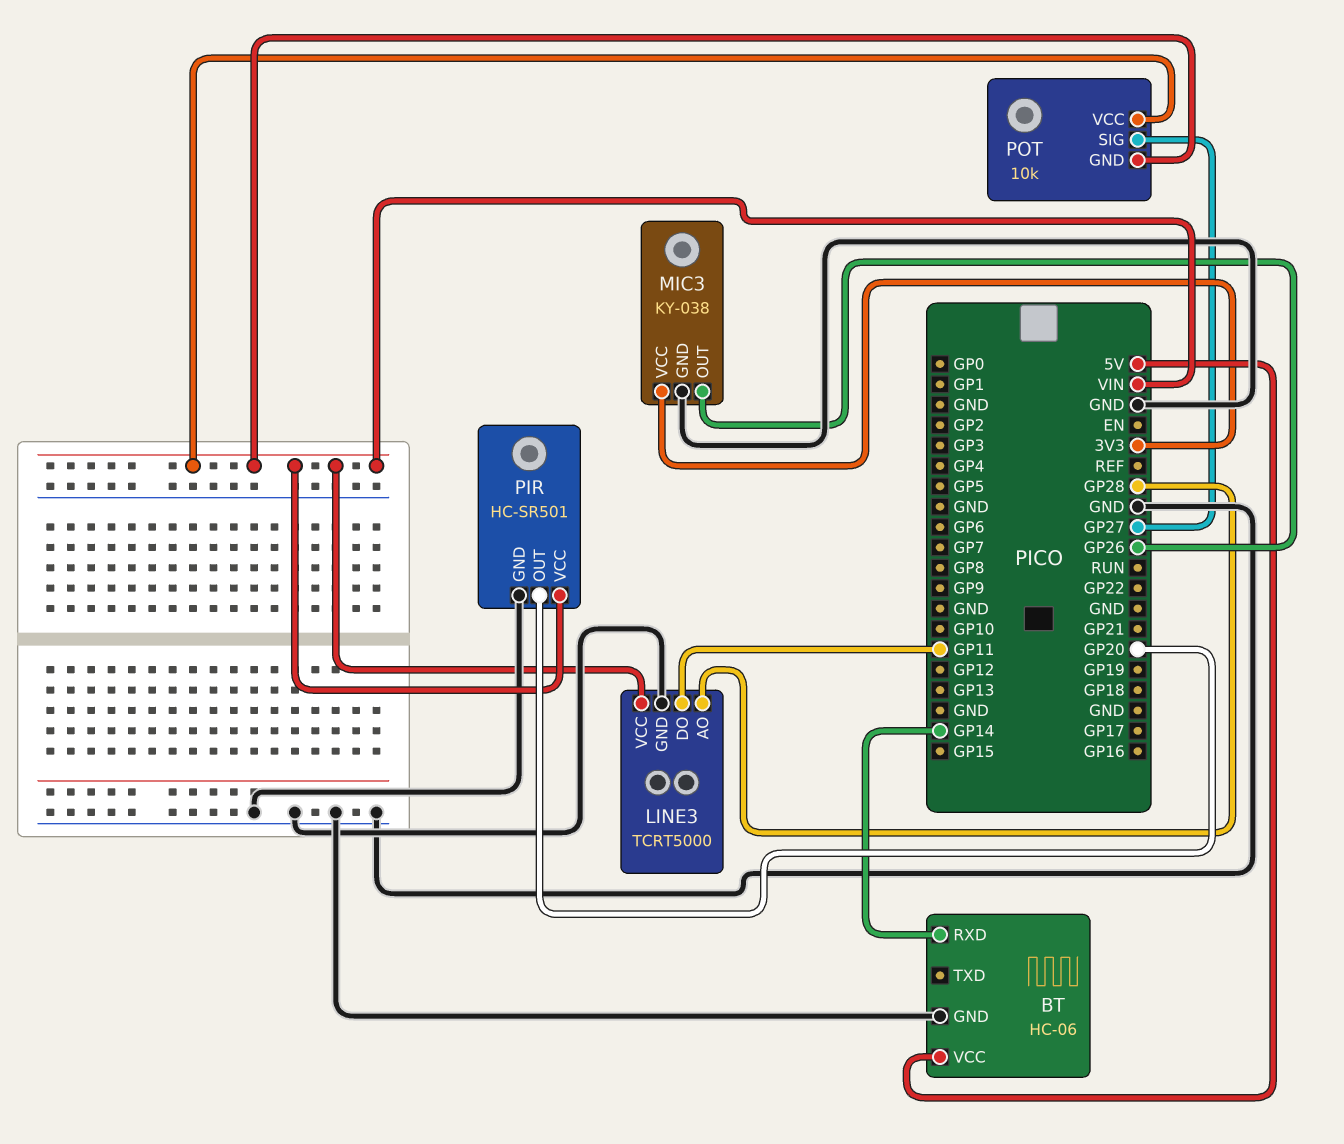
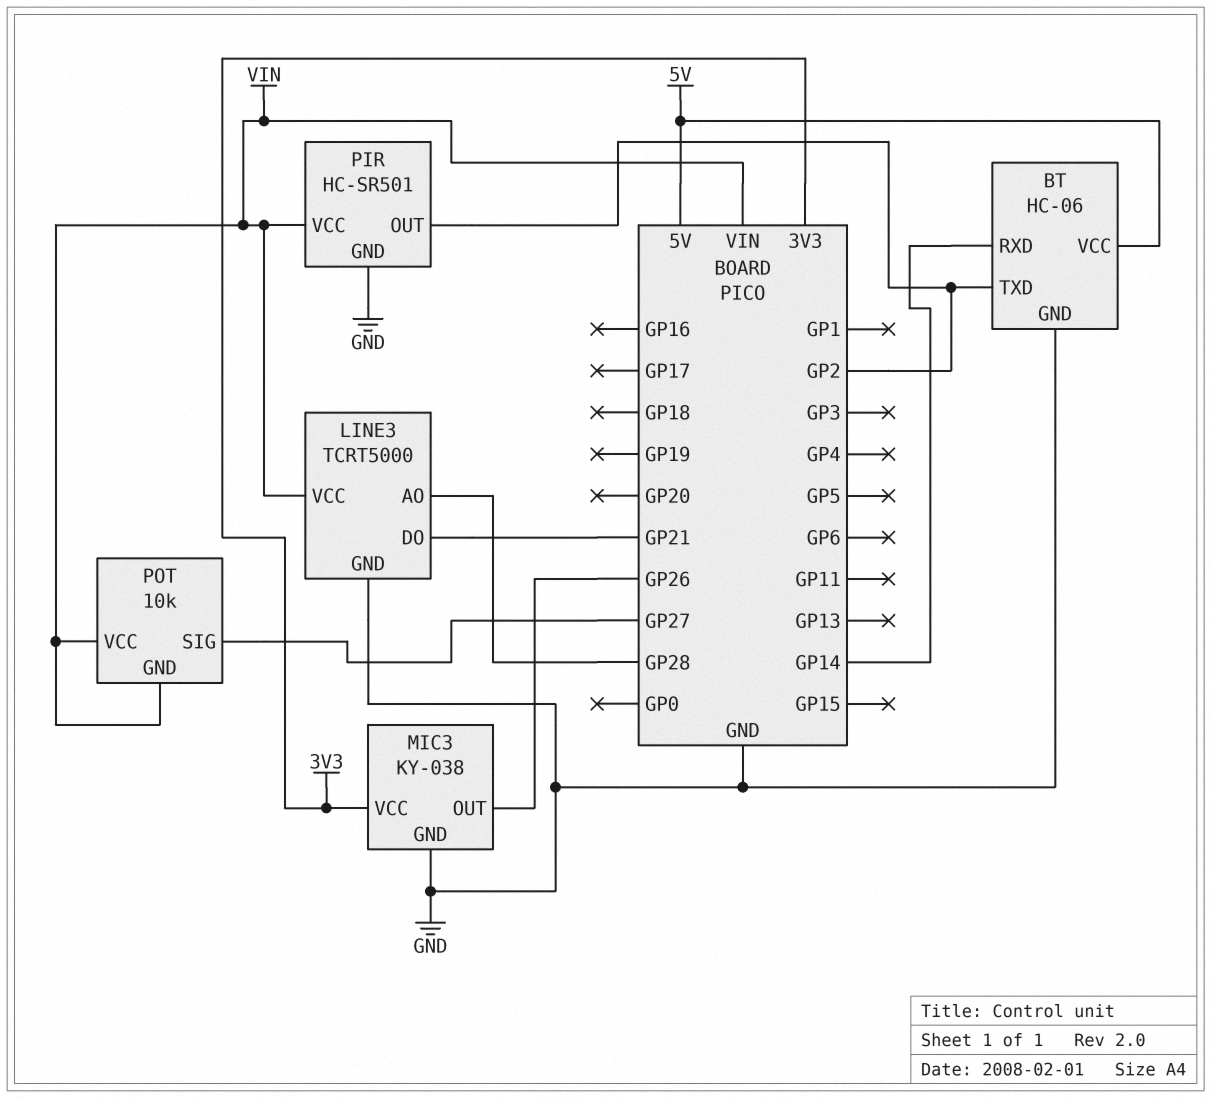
BT pin TXD: none -> GP2
LINE3 pin DO: GP11 -> GP21
PIR pin OUT: GP20 -> GP2

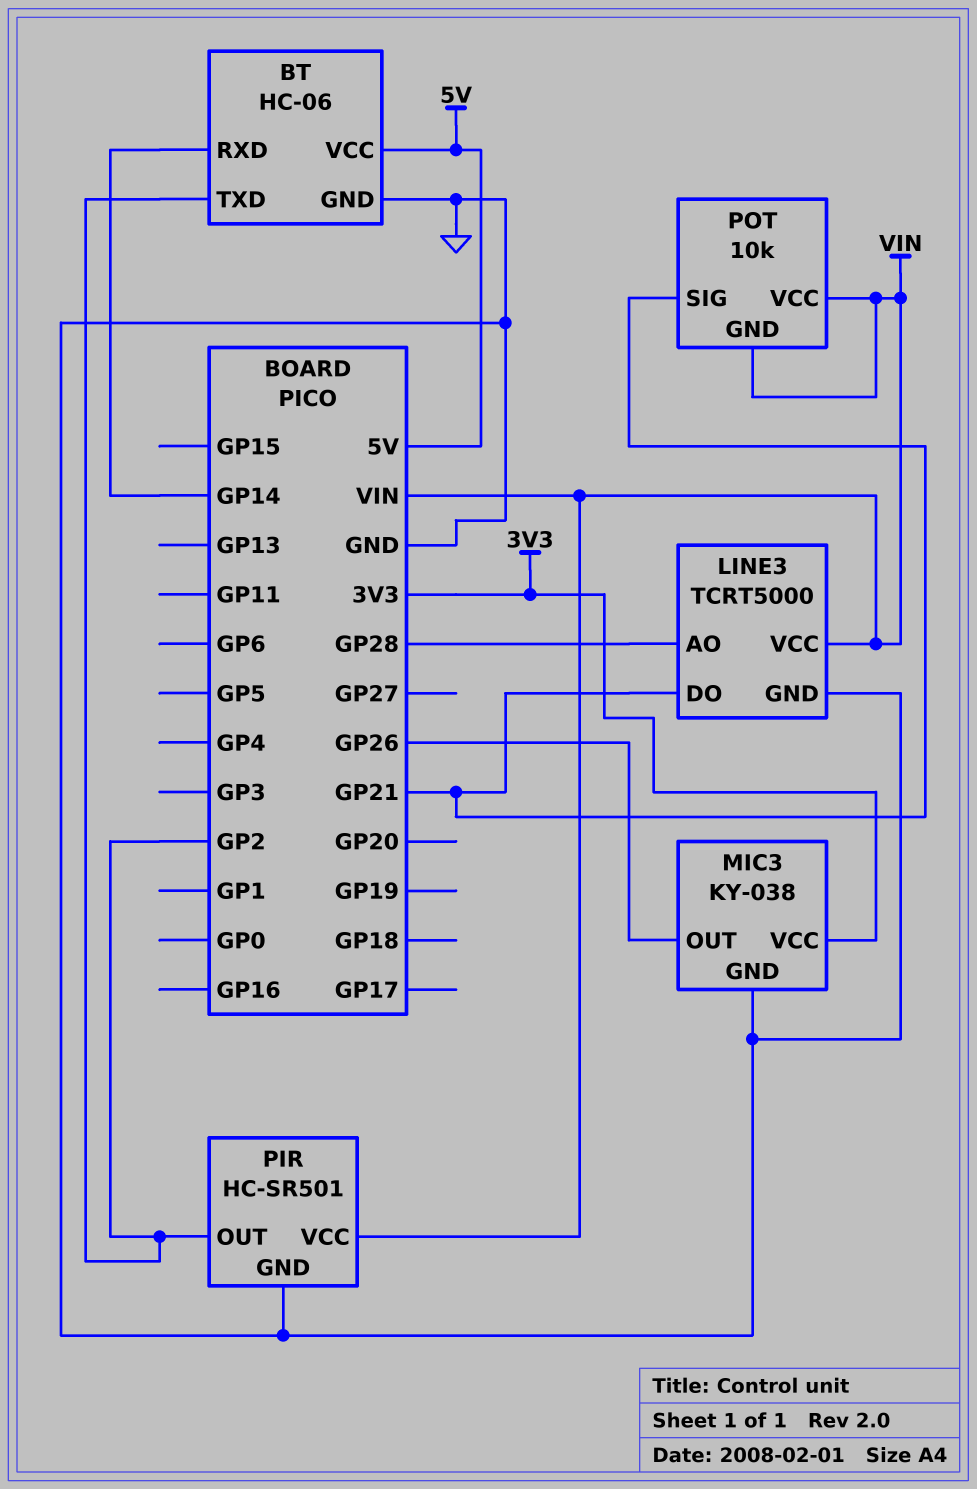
POT pin SIG: GP27 -> GP21

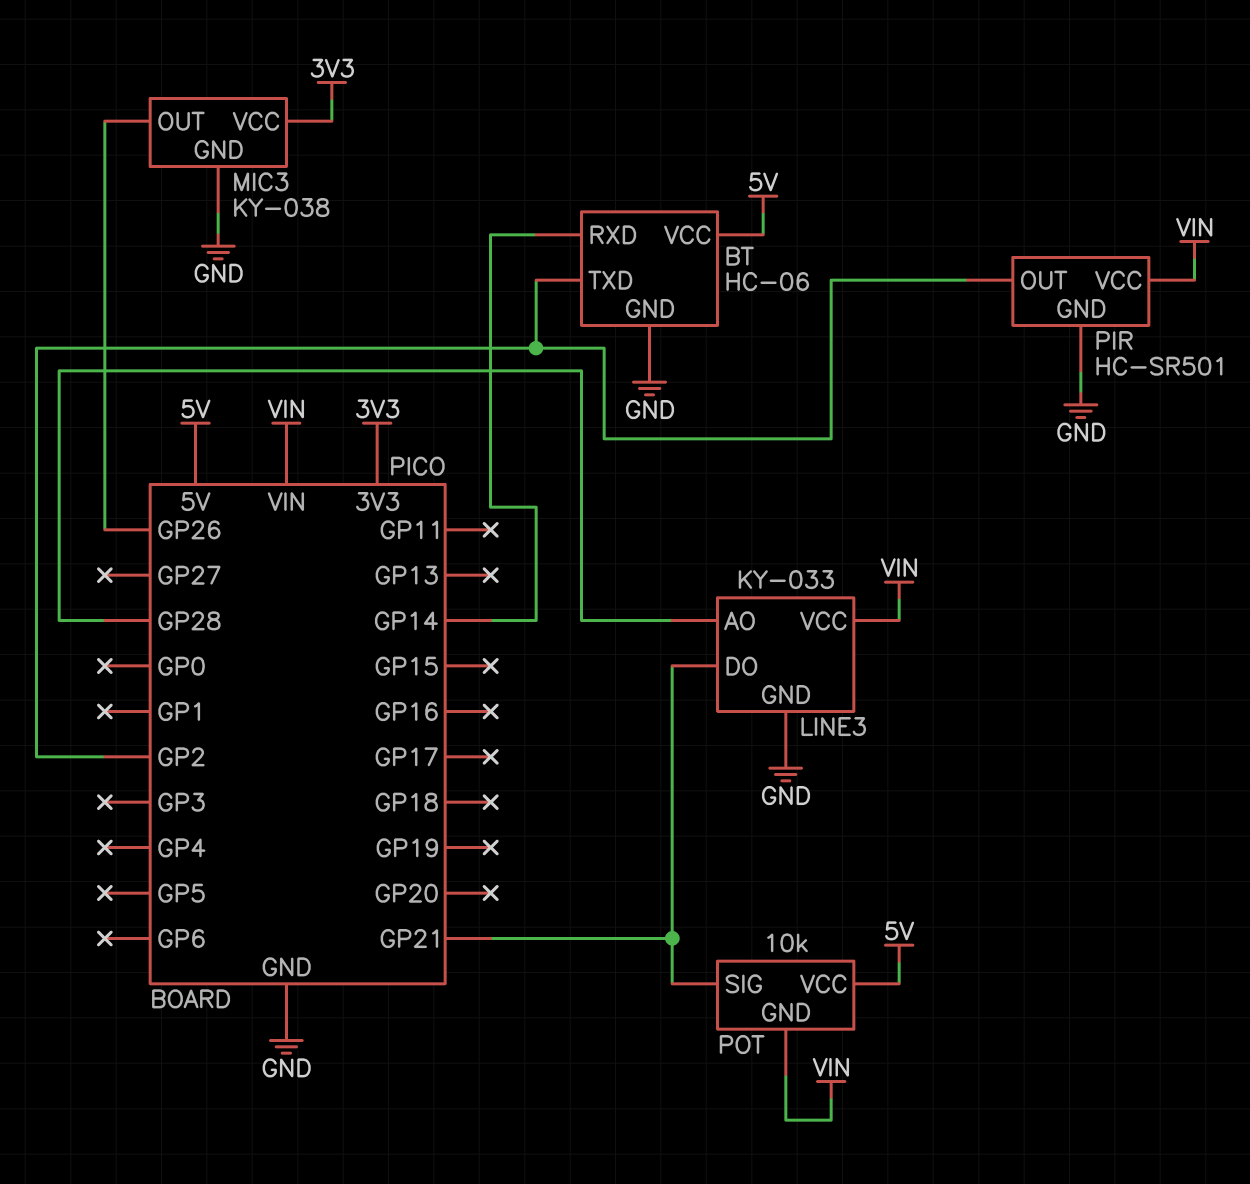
LINE3: TCRT5000 -> KY-033
POT pin VCC: VIN -> 5V

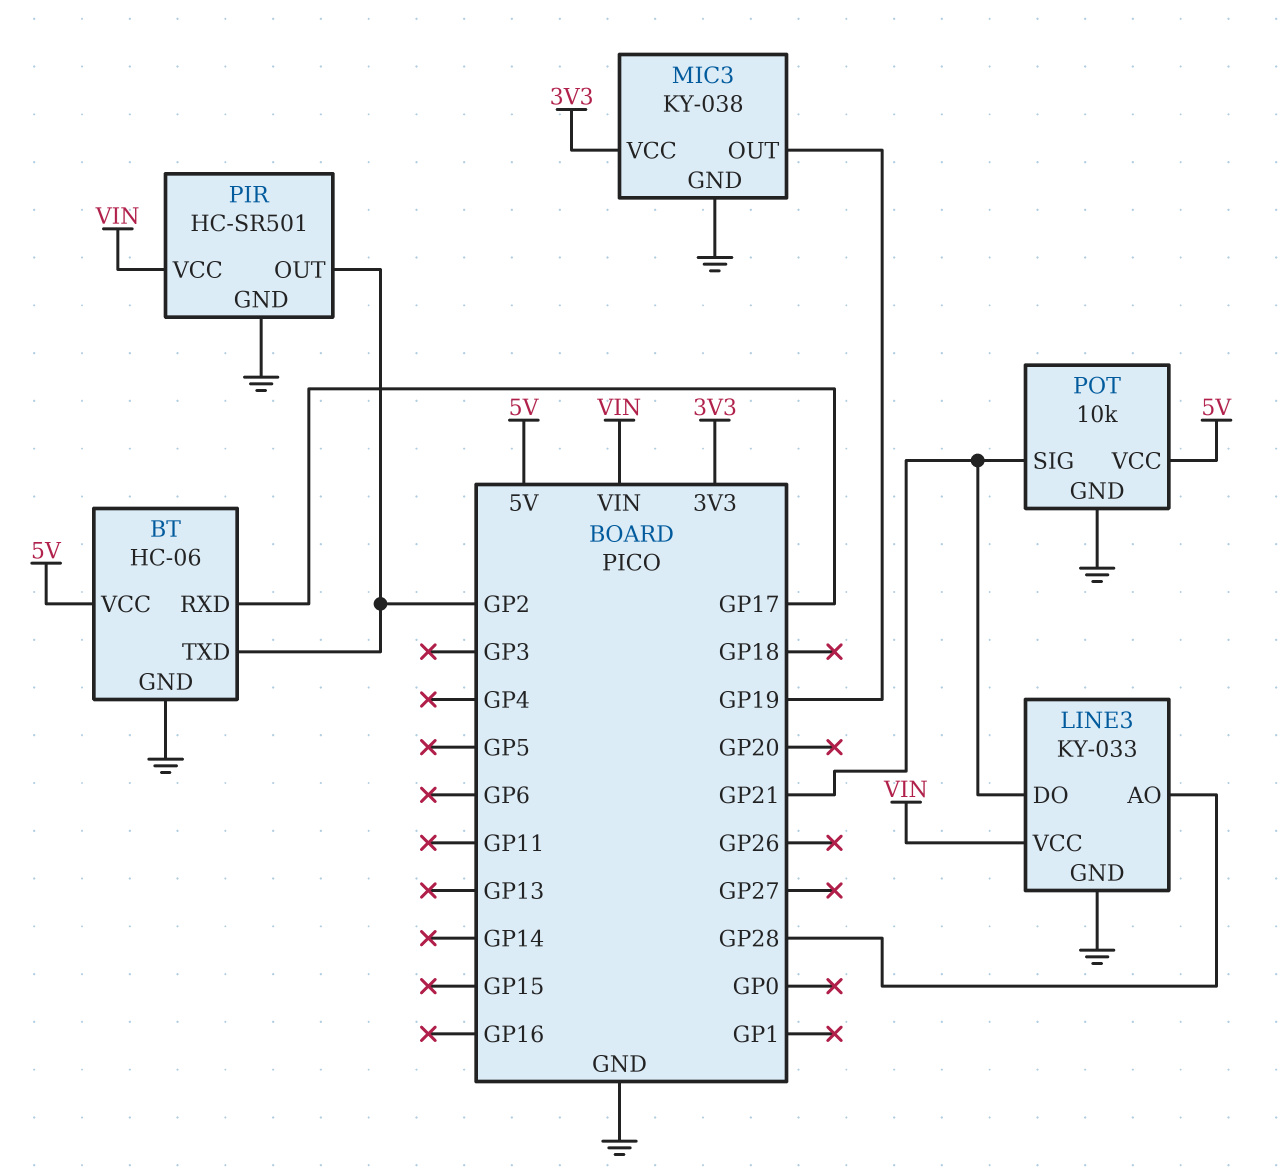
BT pin RXD: GP14 -> GP17
MIC3 pin OUT: GP26 -> GP19
POT pin GND: VIN -> GND

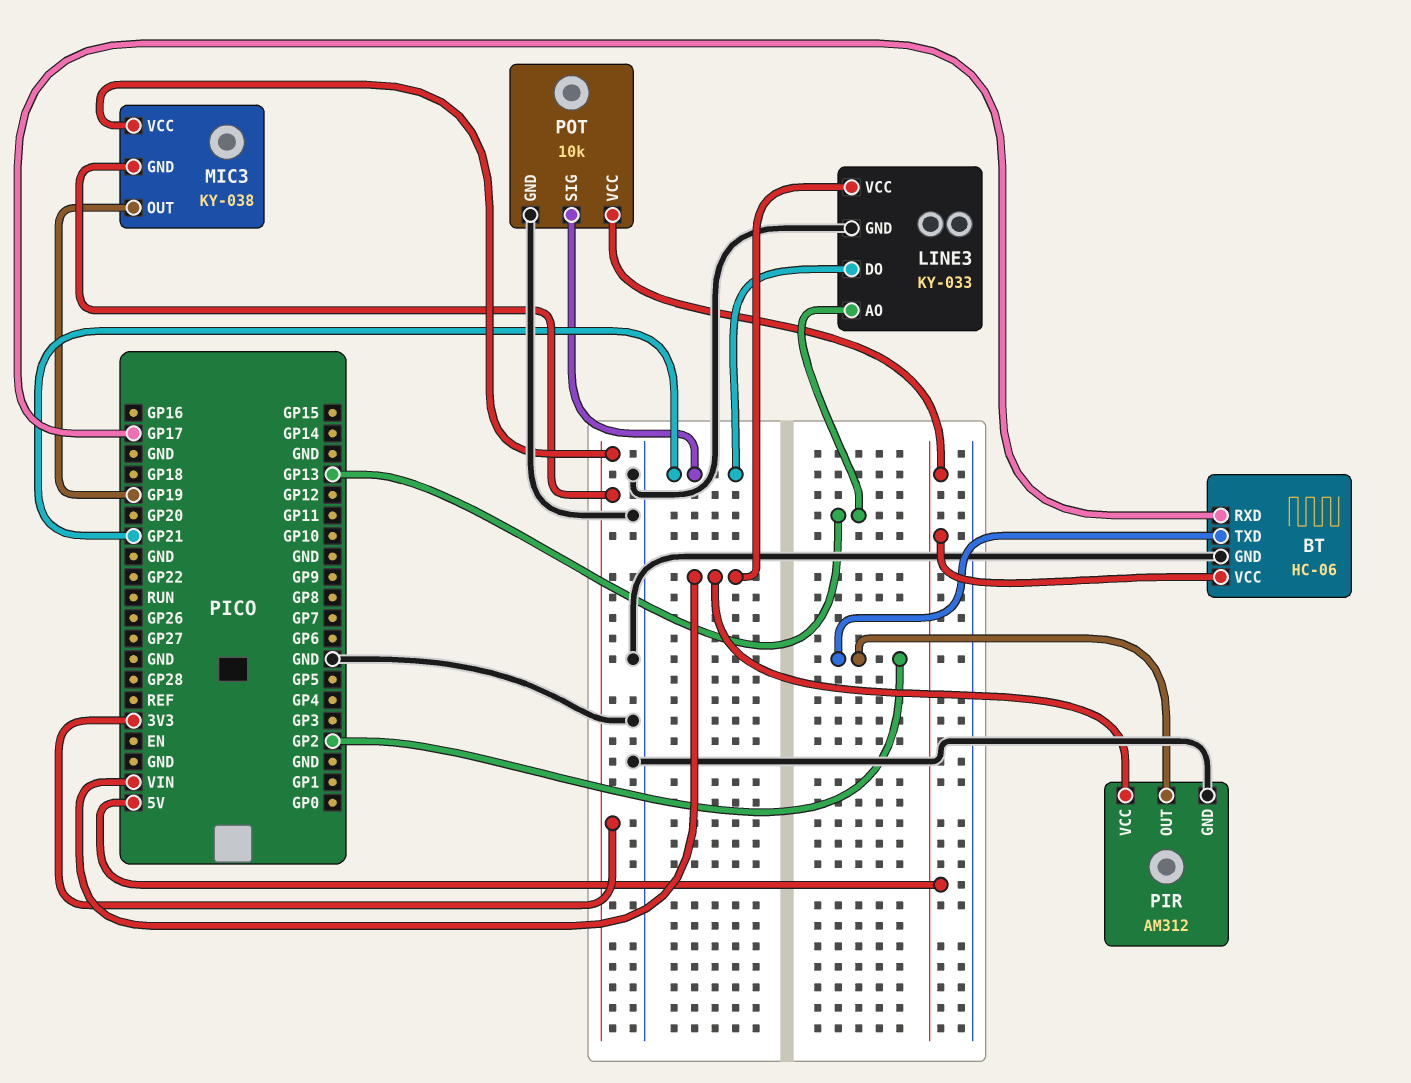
LINE3 pin AO: GP28 -> GP13
MIC3 pin GND: GND -> 3V3
PIR: HC-SR501 -> AM312

